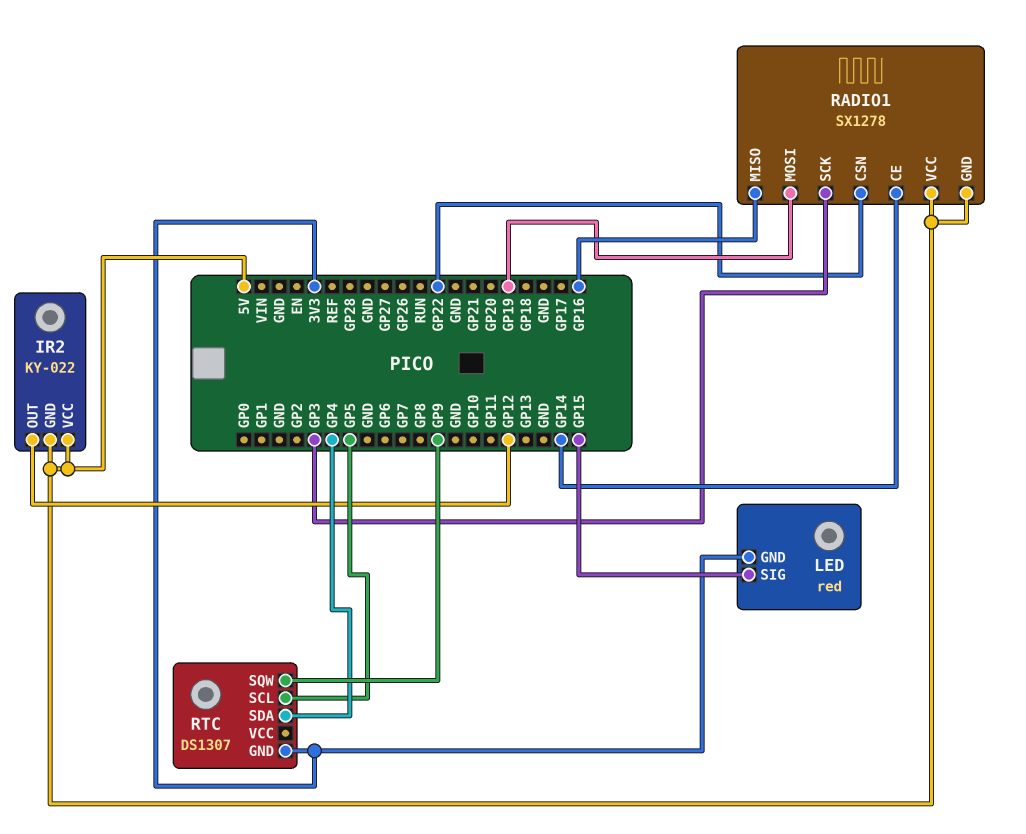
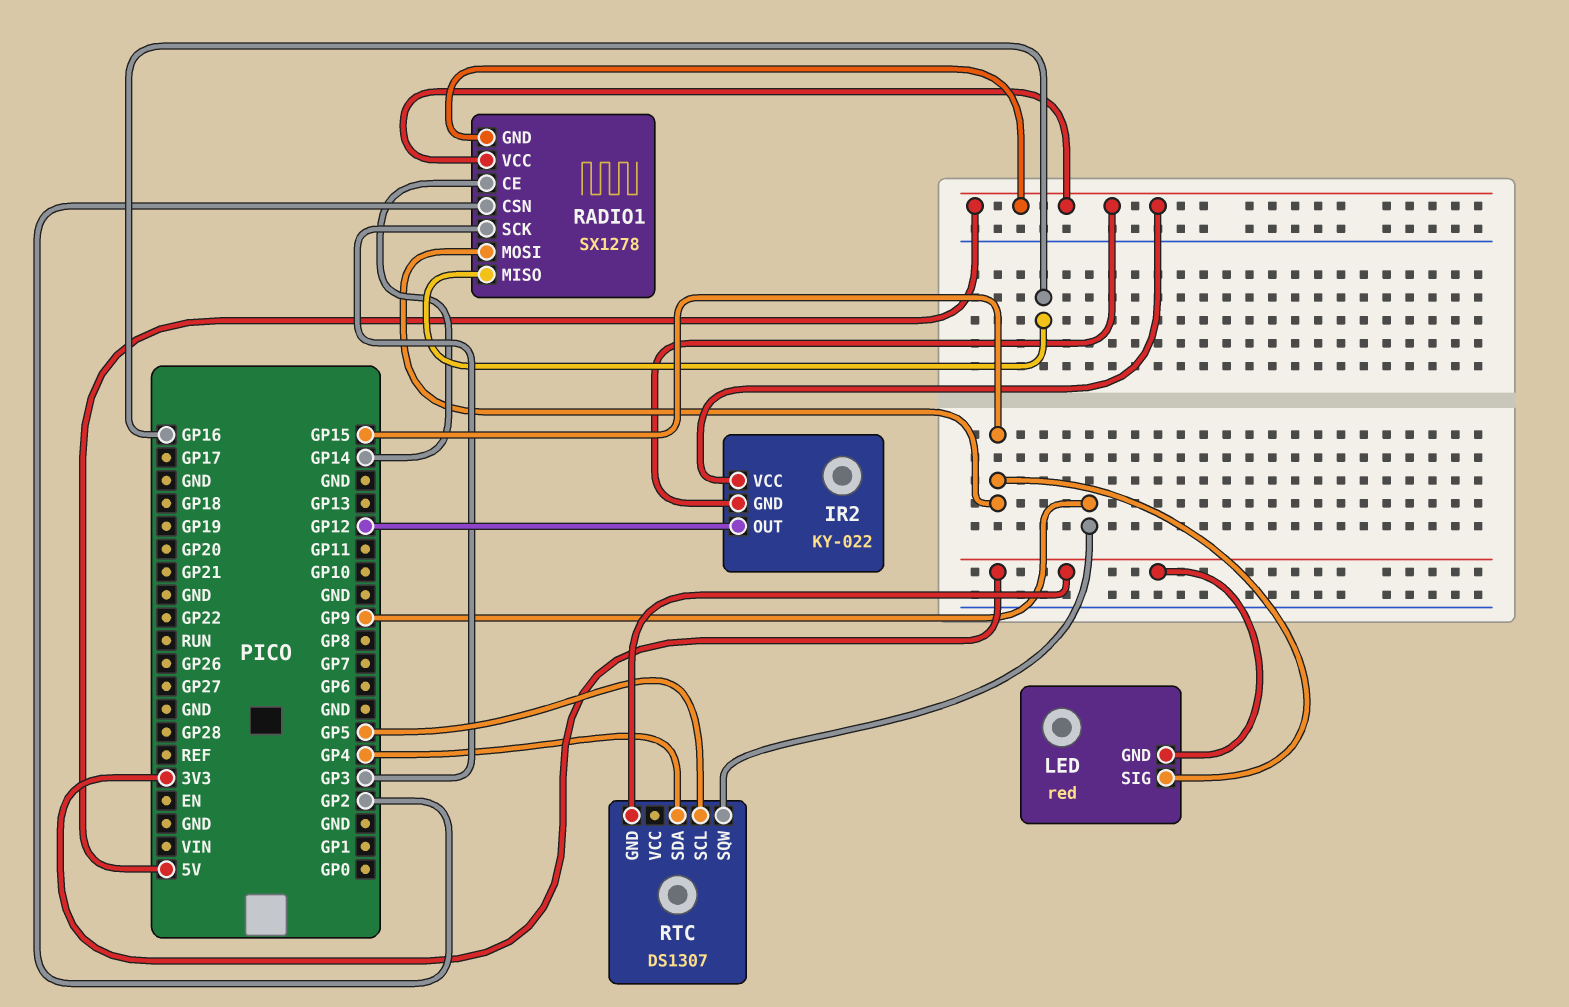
RADIO1 pin CSN: GP22 -> GP2
RADIO1 pin MOSI: GP19 -> GP15

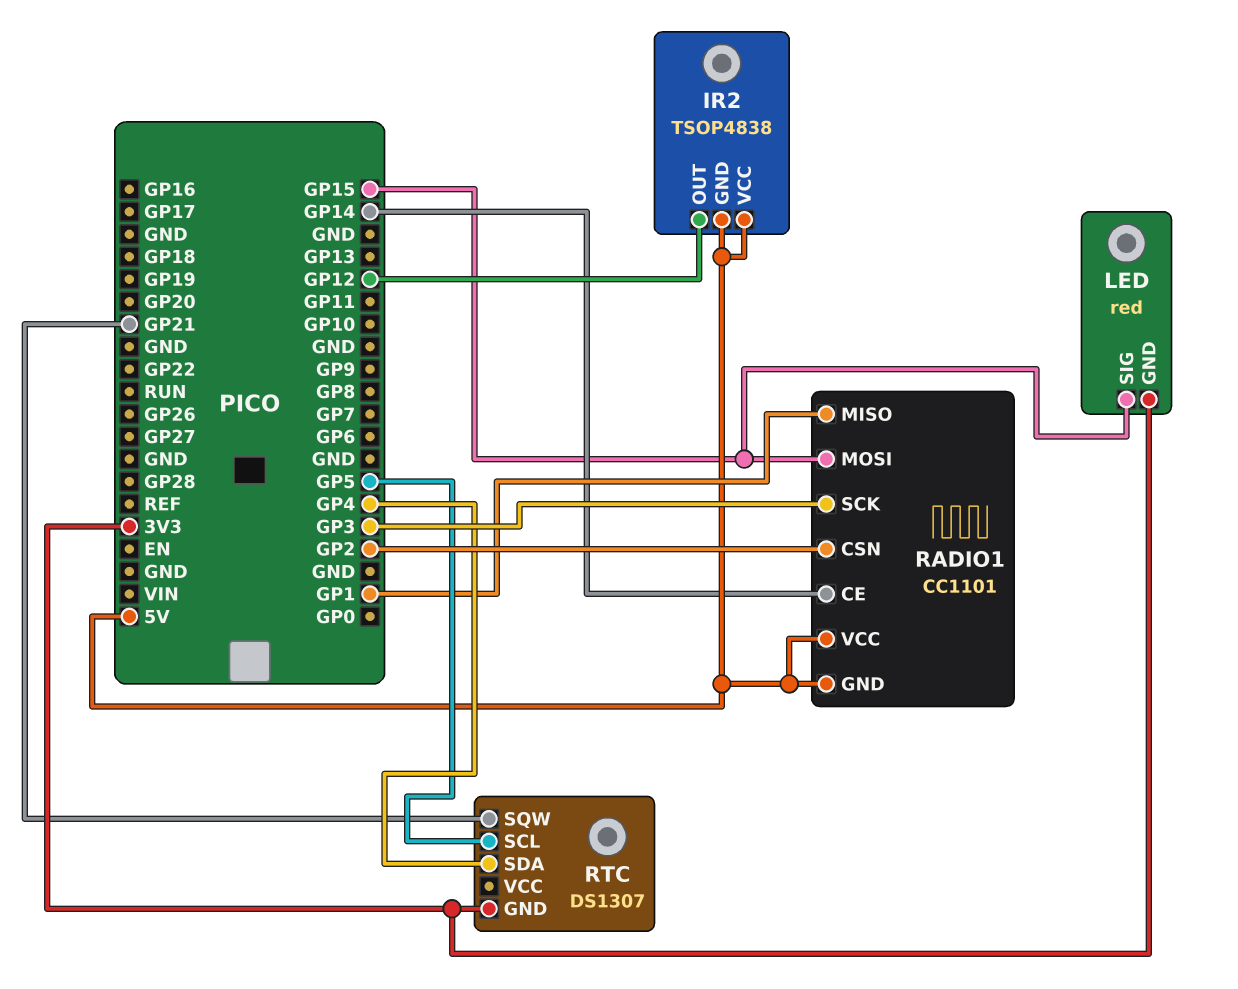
IR2: KY-022 -> TSOP4838
RADIO1: SX1278 -> CC1101
RADIO1 pin MISO: GP16 -> GP1
RTC pin SQW: GP9 -> GP21

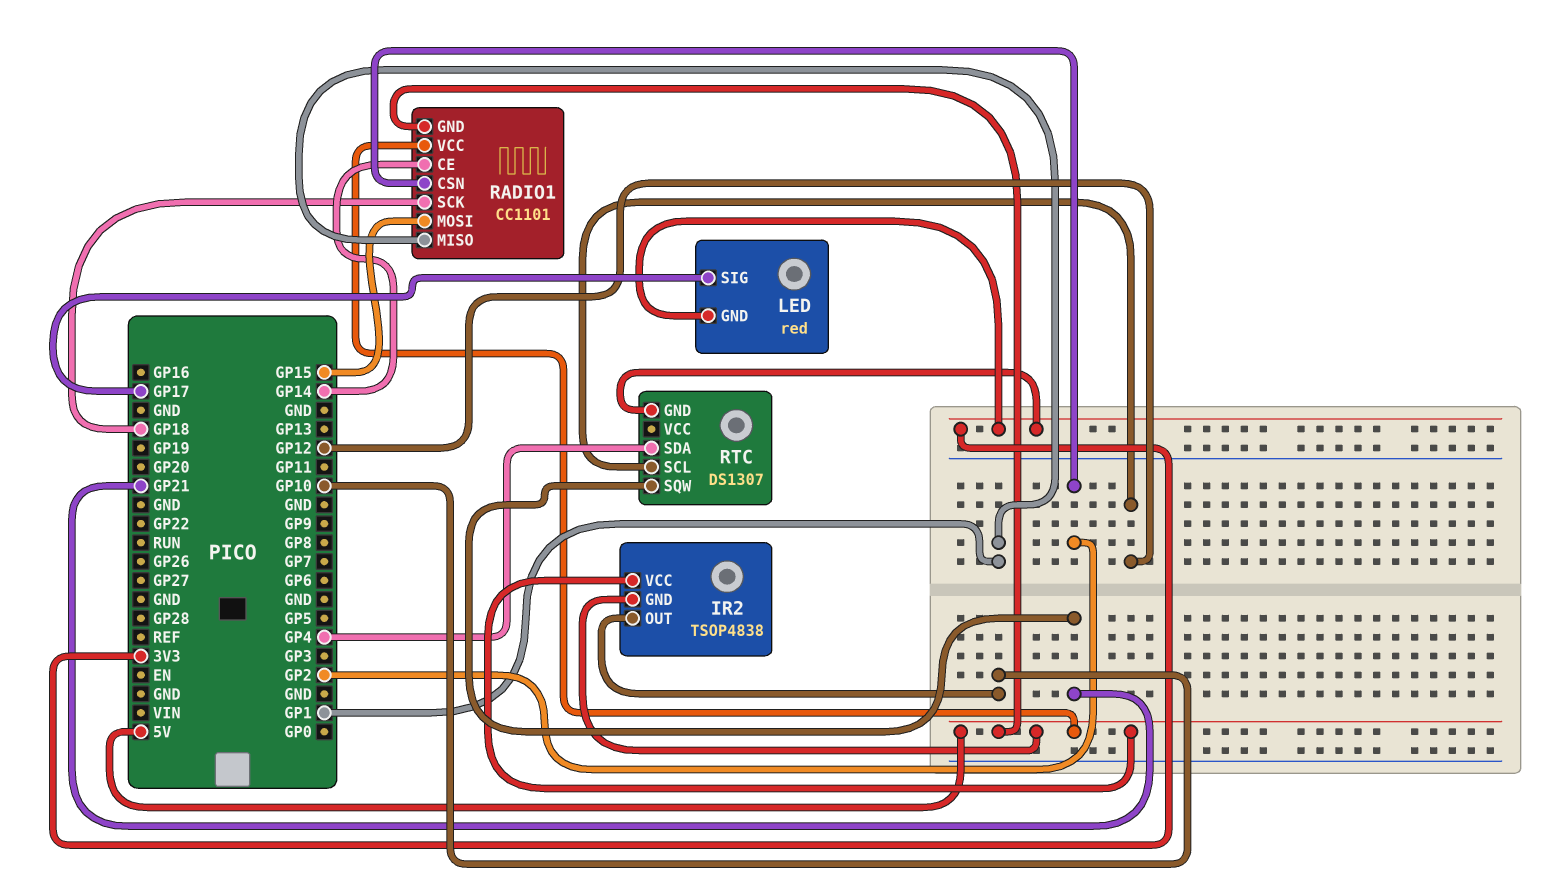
IR2 pin OUT: GP12 -> GP10
LED pin SIG: GP15 -> GP17
RADIO1 pin SCK: GP3 -> GP18
RTC pin SCL: GP5 -> GP12

